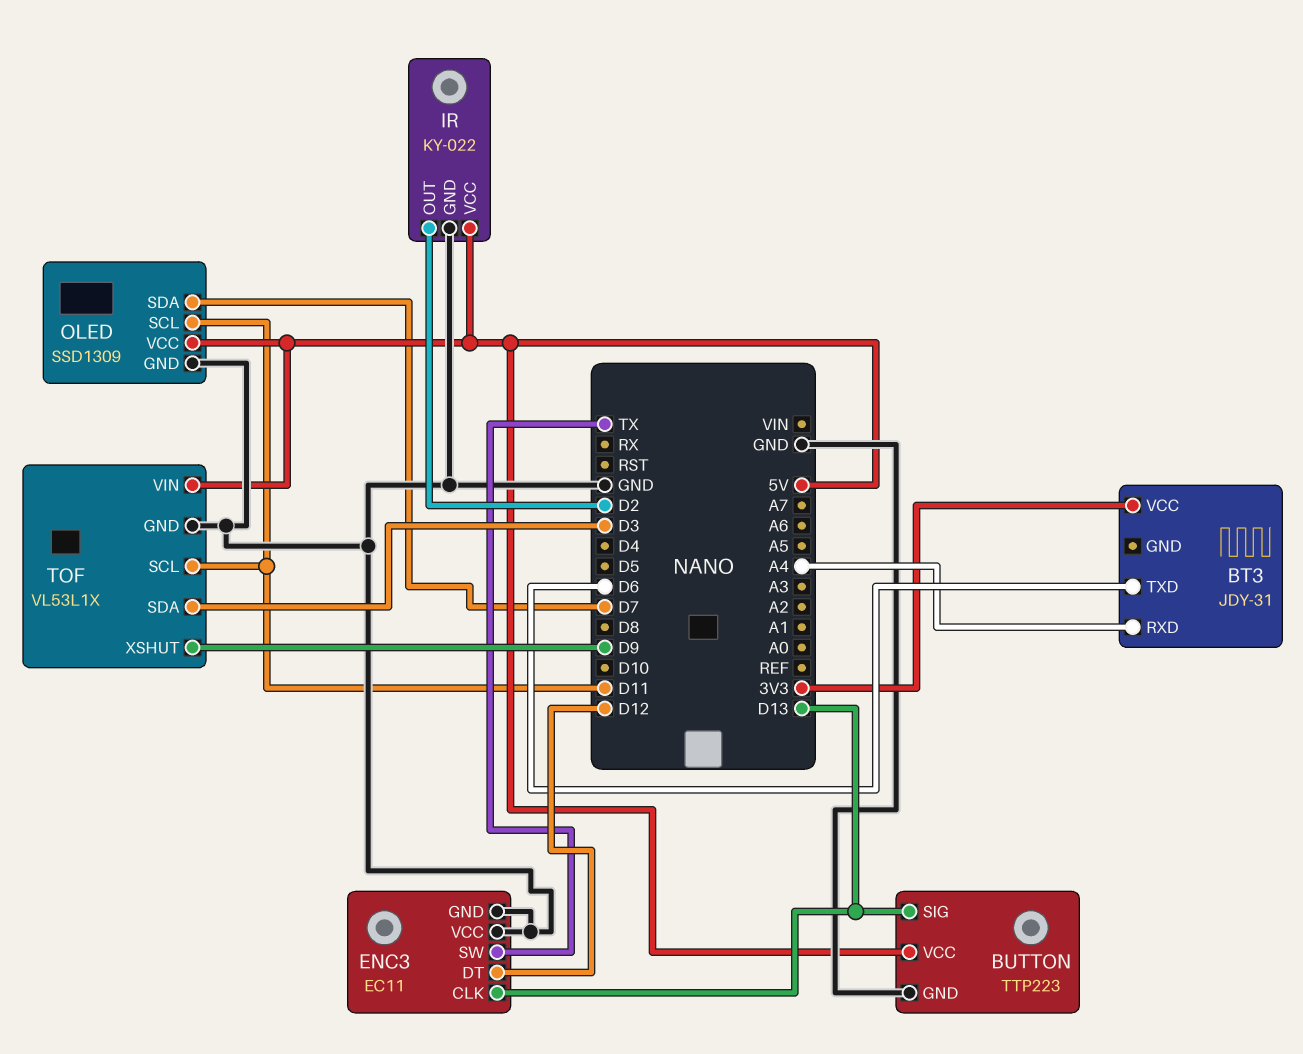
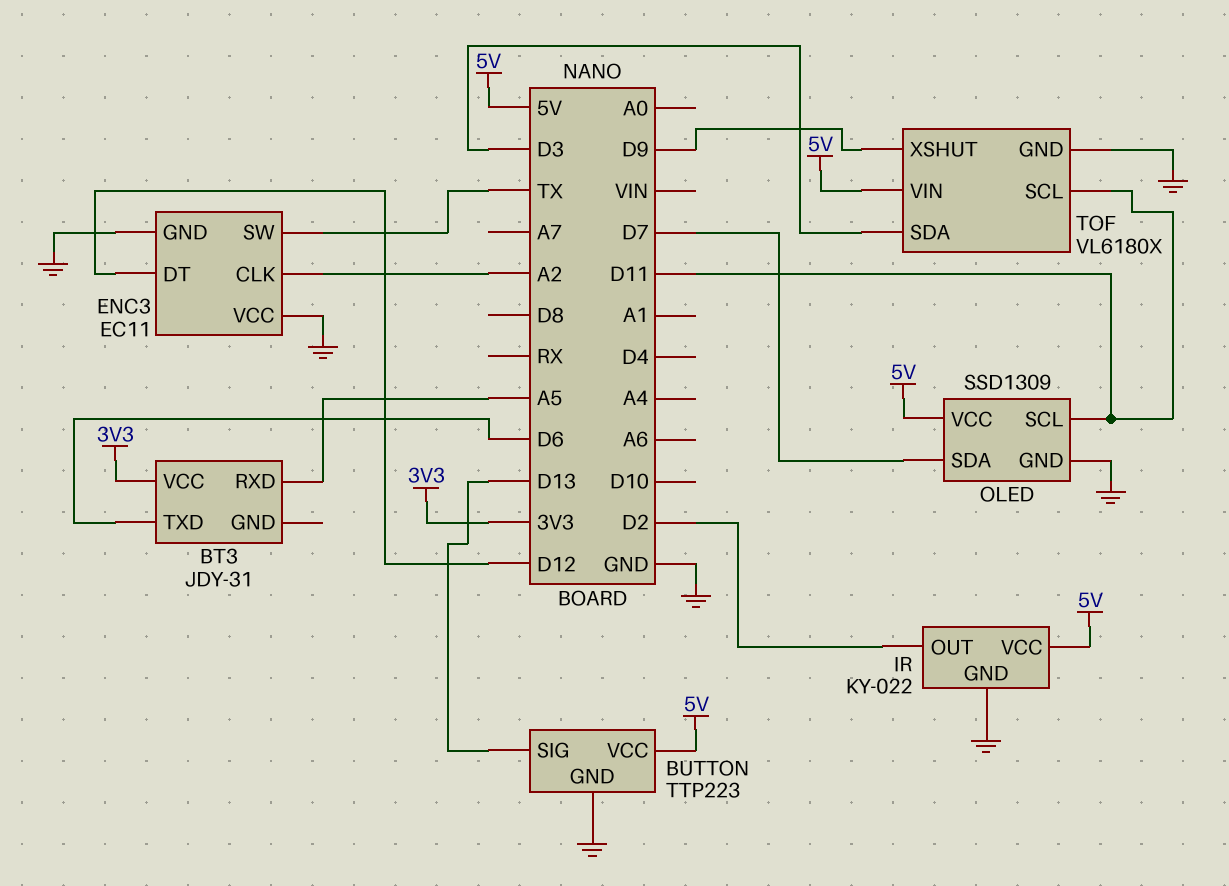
BT3 pin RXD: A4 -> A5
ENC3 pin CLK: D13 -> A2
TOF: VL53L1X -> VL6180X

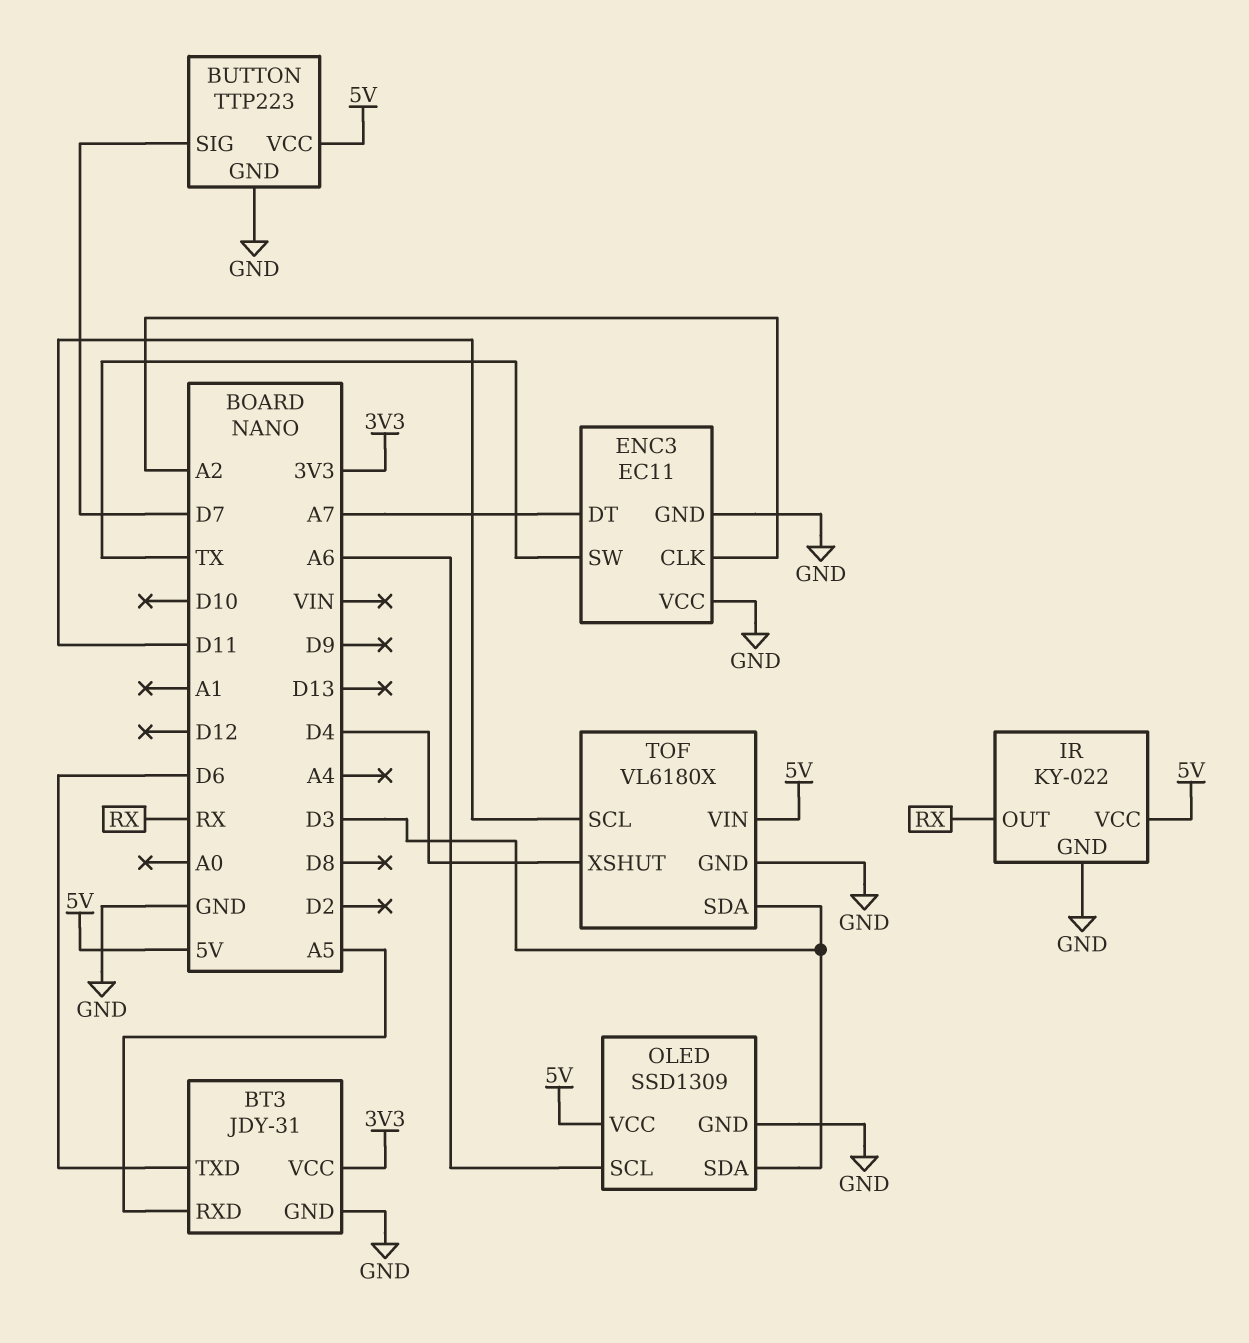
BT3 pin GND: none -> GND
BUTTON pin SIG: D13 -> D7
ENC3 pin DT: D12 -> A7
IR pin OUT: D2 -> RX
OLED pin SCL: D11 -> A6
OLED pin SDA: D7 -> D3
TOF pin XSHUT: D9 -> D4

